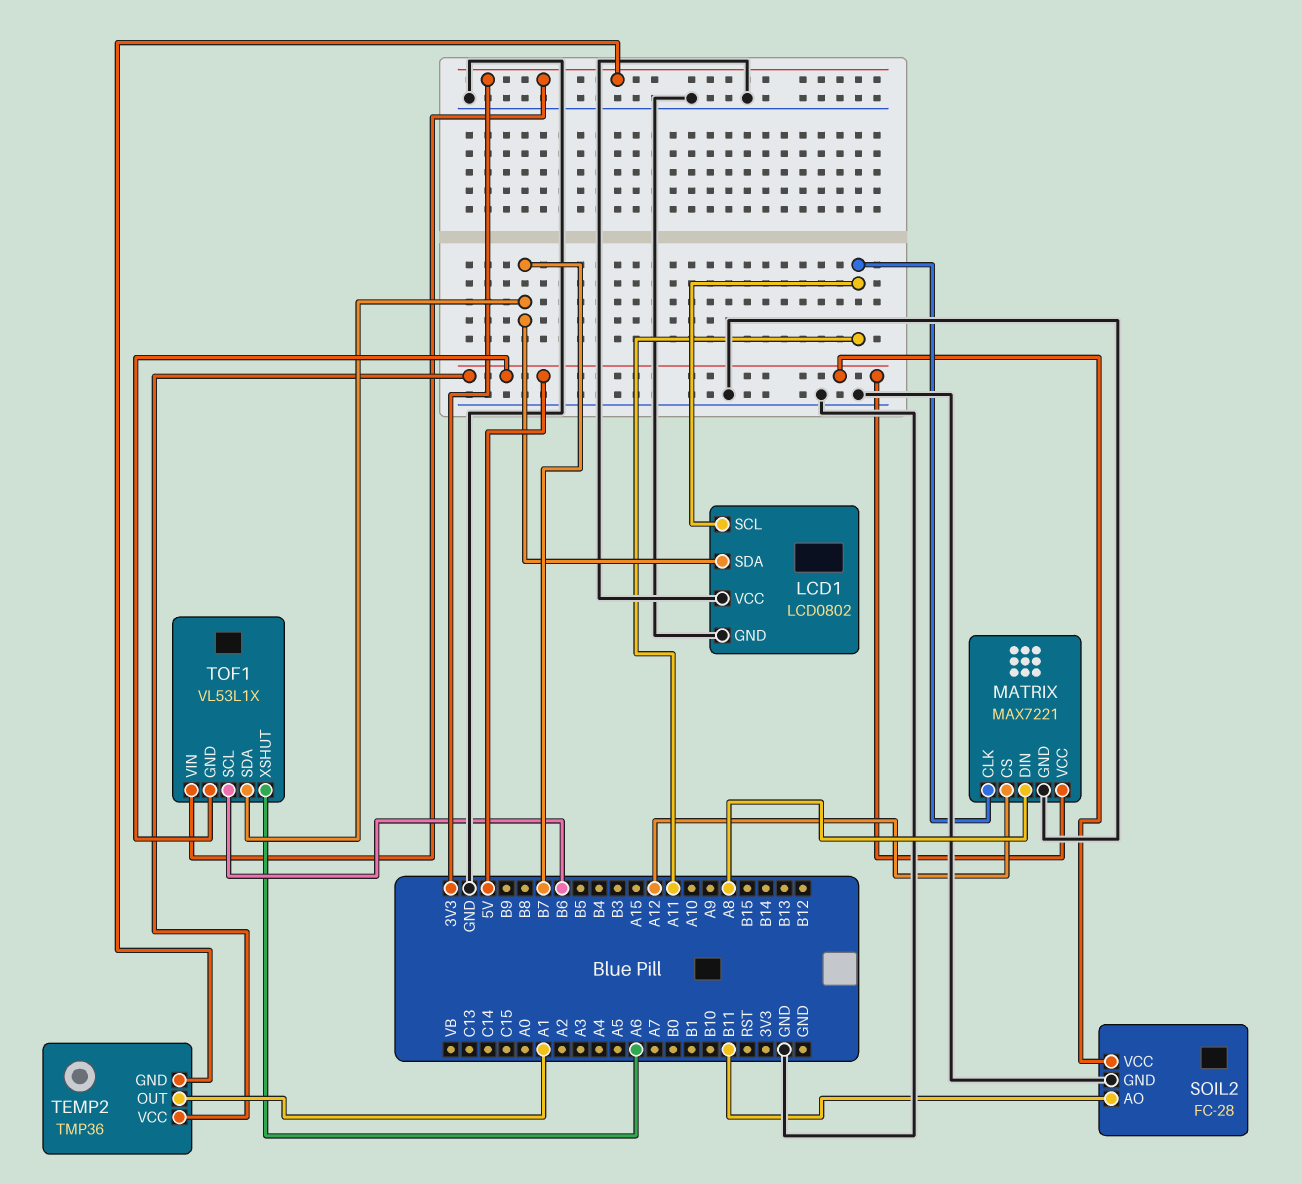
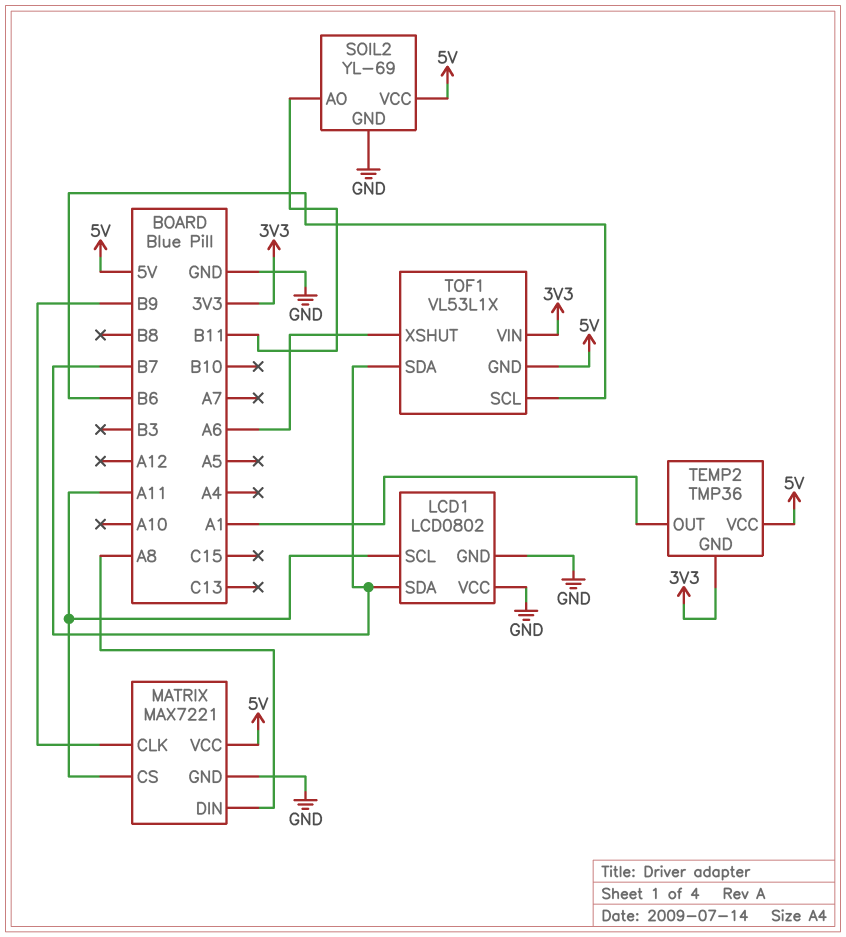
MATRIX pin CLK: A11 -> B9
MATRIX pin CS: A12 -> A11
SOIL2: FC-28 -> YL-69

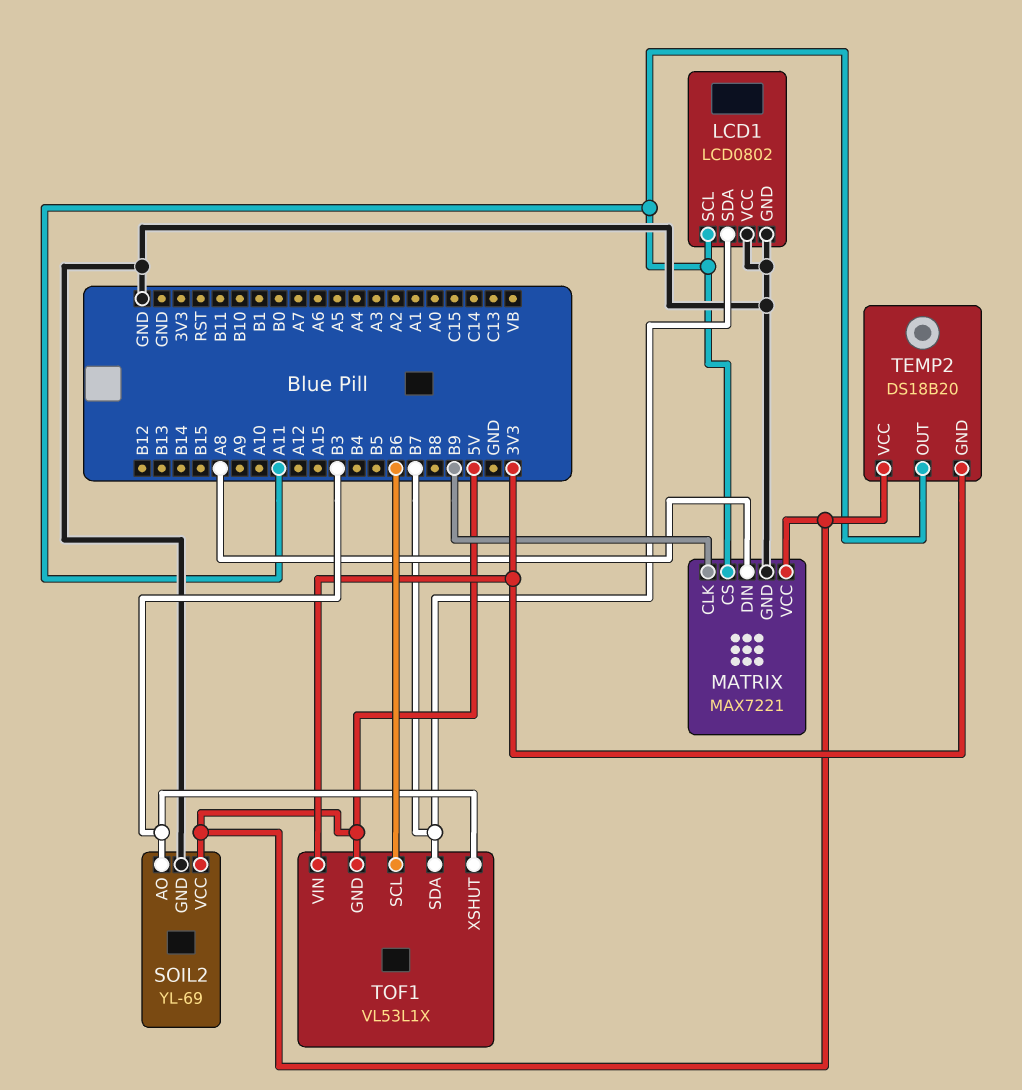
SOIL2 pin AO: B11 -> B3
TEMP2: TMP36 -> DS18B20
TEMP2 pin OUT: A1 -> A11
TOF1 pin XSHUT: A6 -> B3

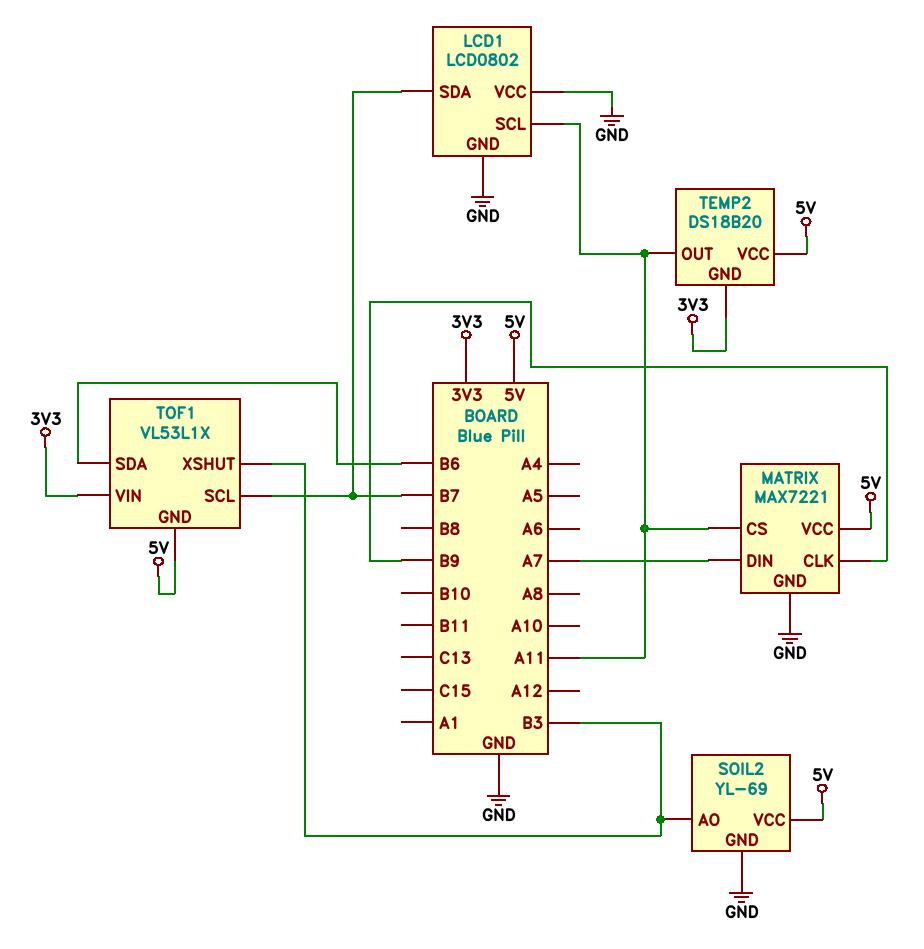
MATRIX pin DIN: A8 -> A7
TOF1 pin SCL: B6 -> B7
TOF1 pin SDA: B7 -> B6

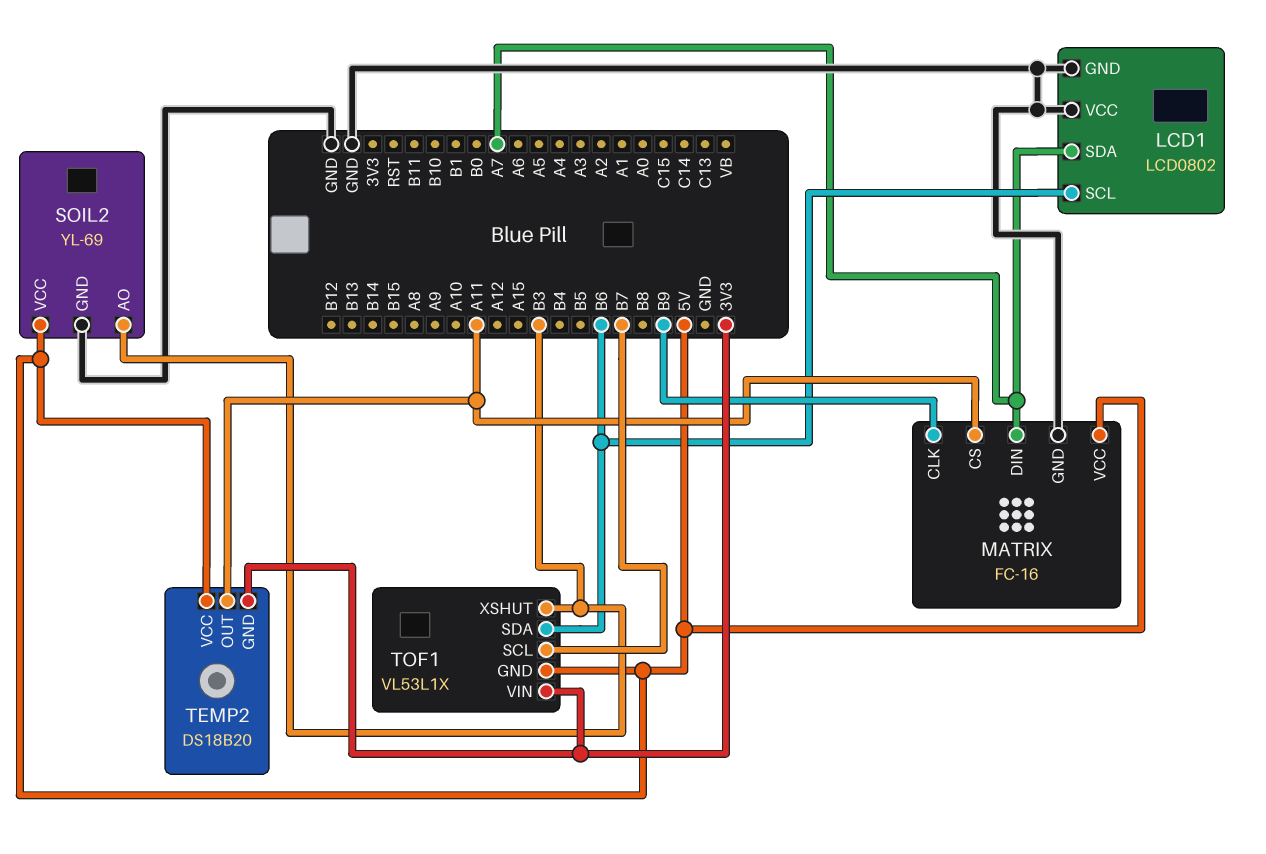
LCD1 pin SCL: A11 -> B6
LCD1 pin SDA: B7 -> A7
MATRIX: MAX7221 -> FC-16

